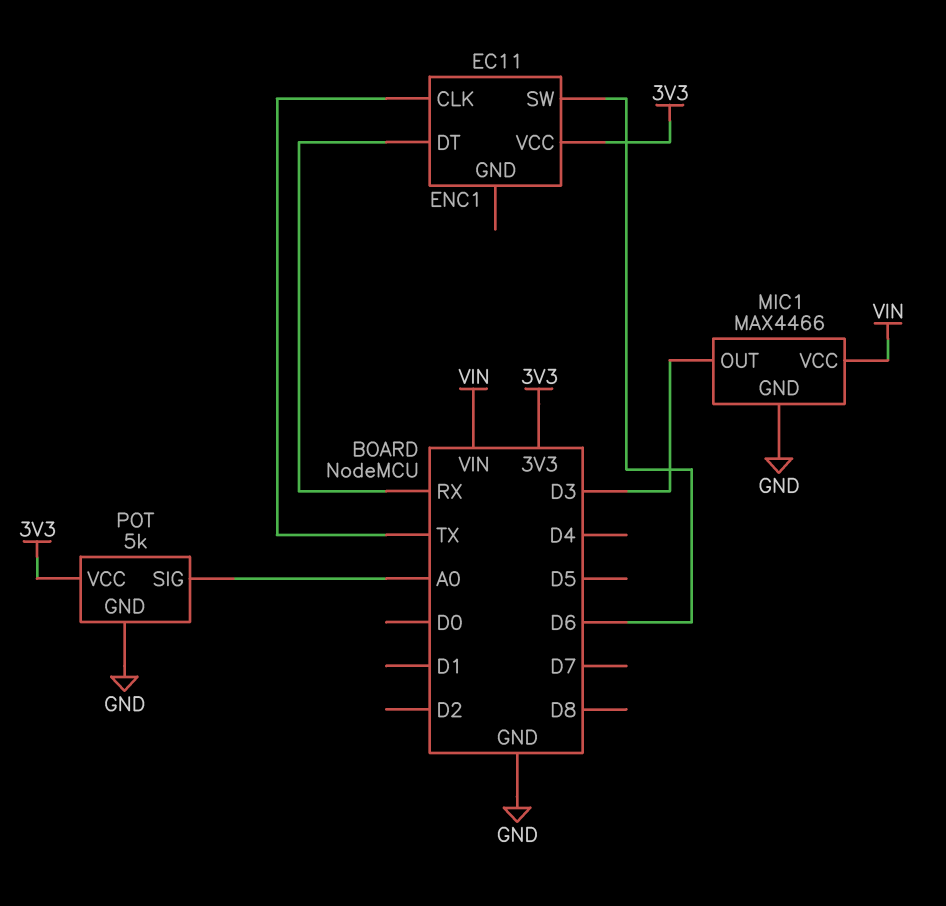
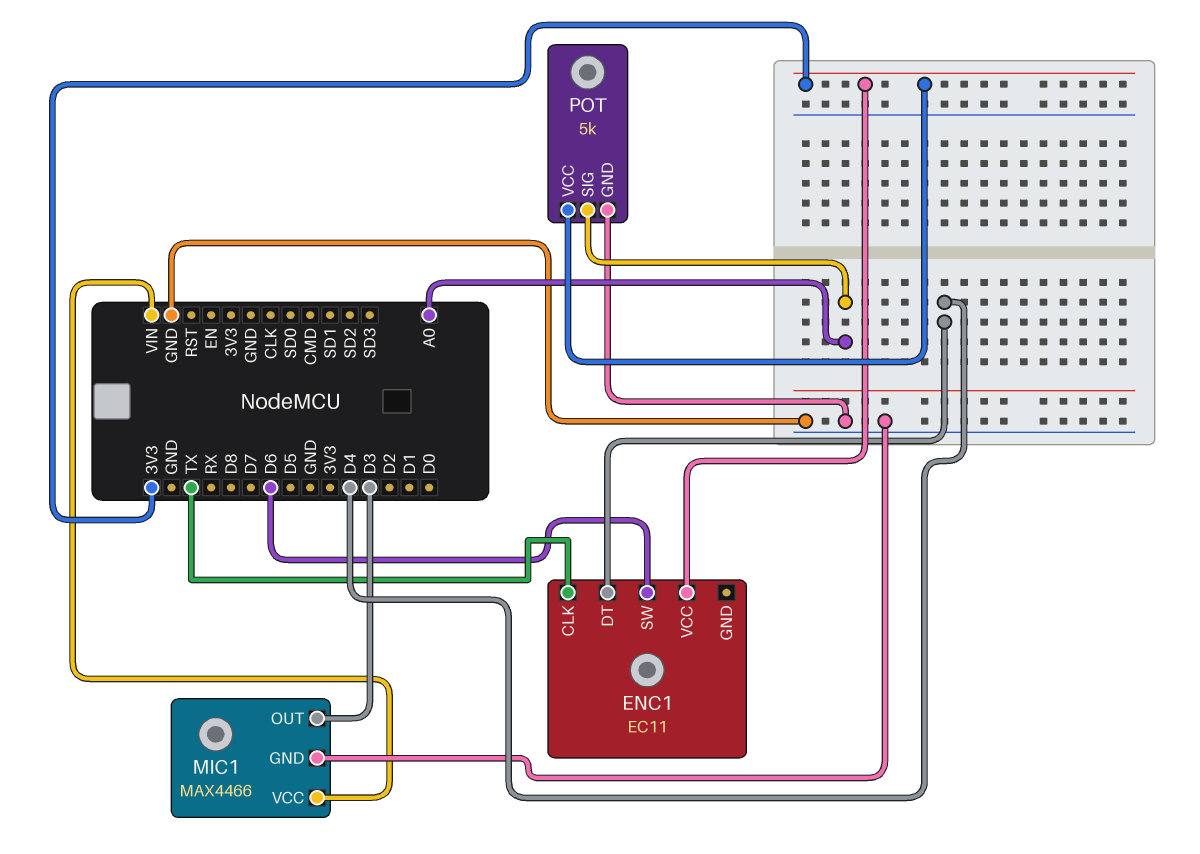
ENC1 pin DT: RX -> D4

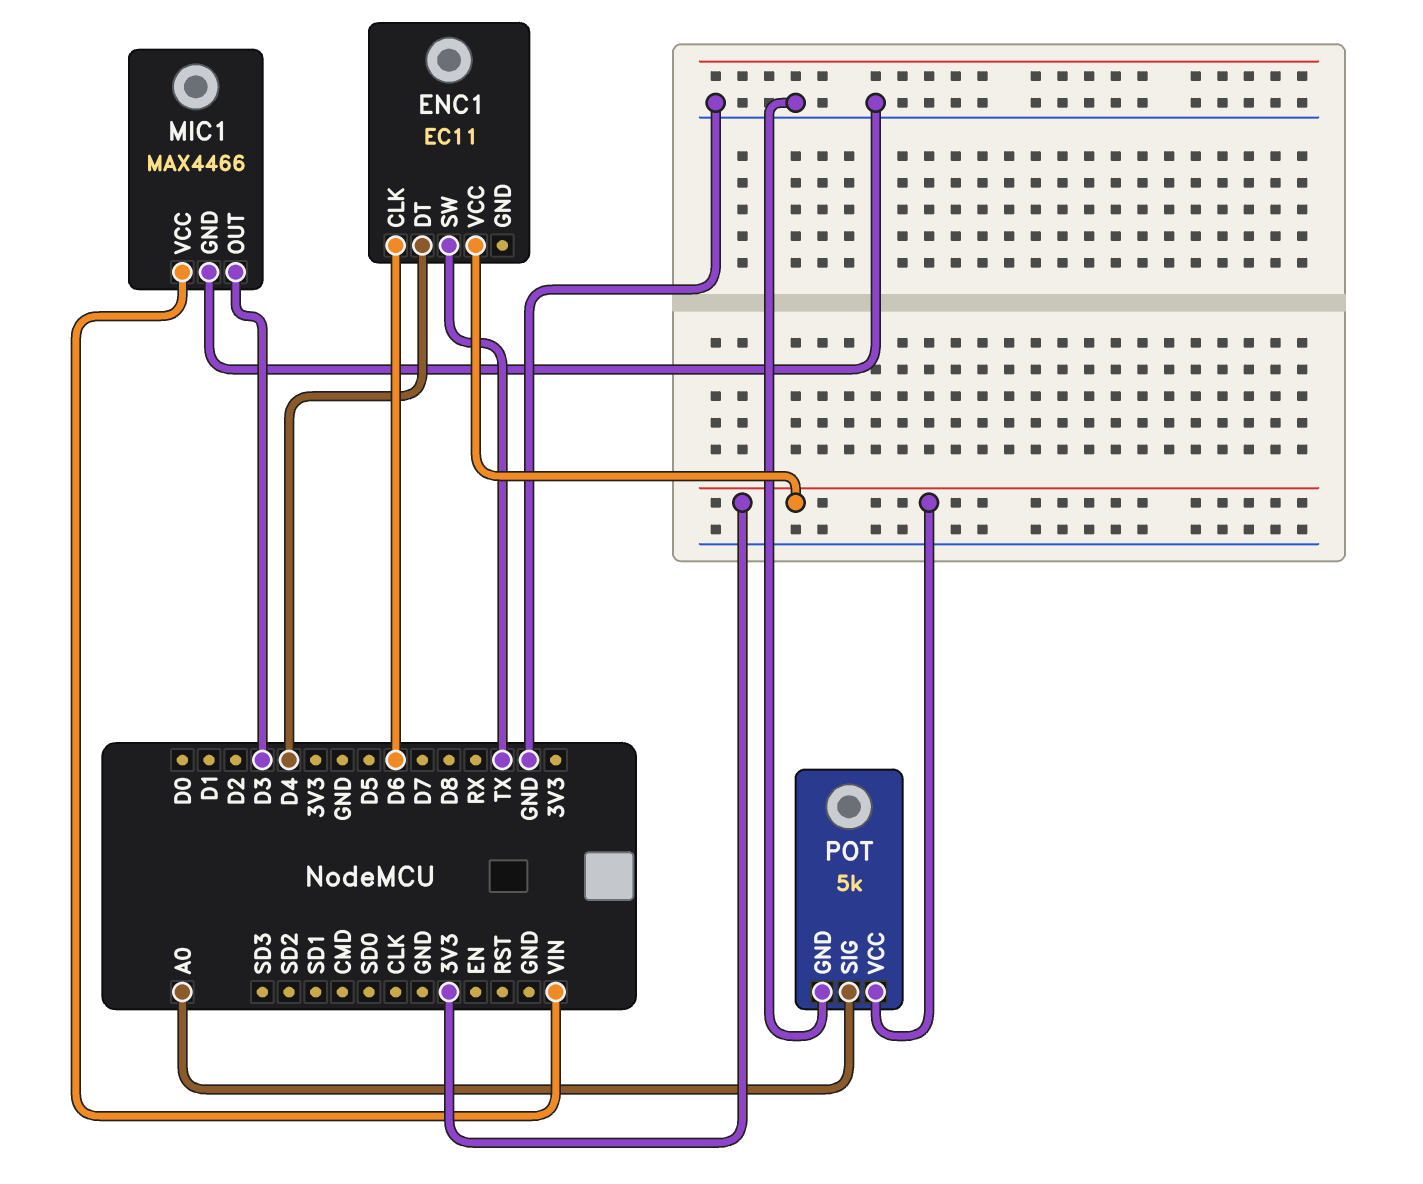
ENC1 pin CLK: TX -> D6
ENC1 pin SW: D6 -> TX

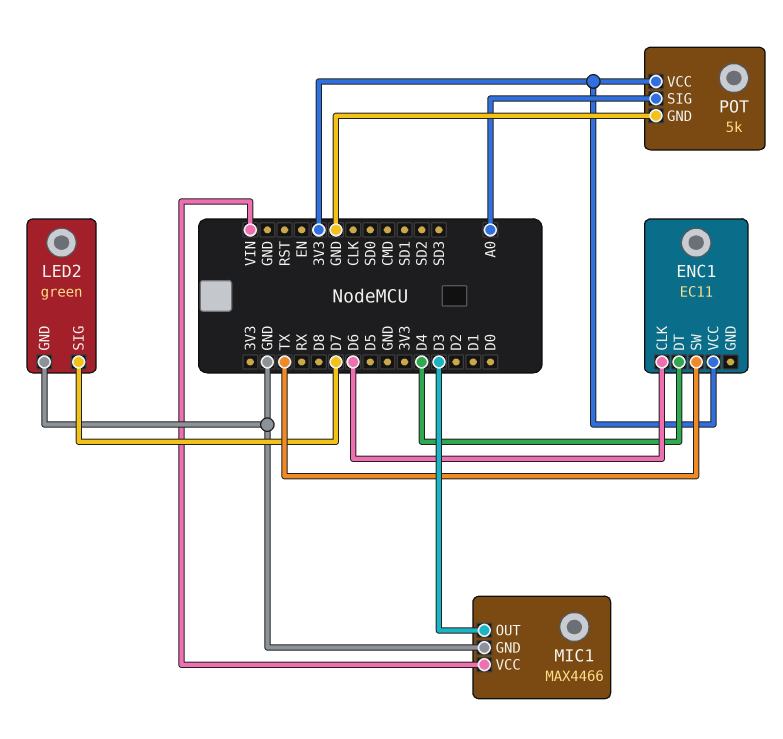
LED2: none -> green
LED2 pin GND: none -> GND
LED2 pin SIG: none -> D7

